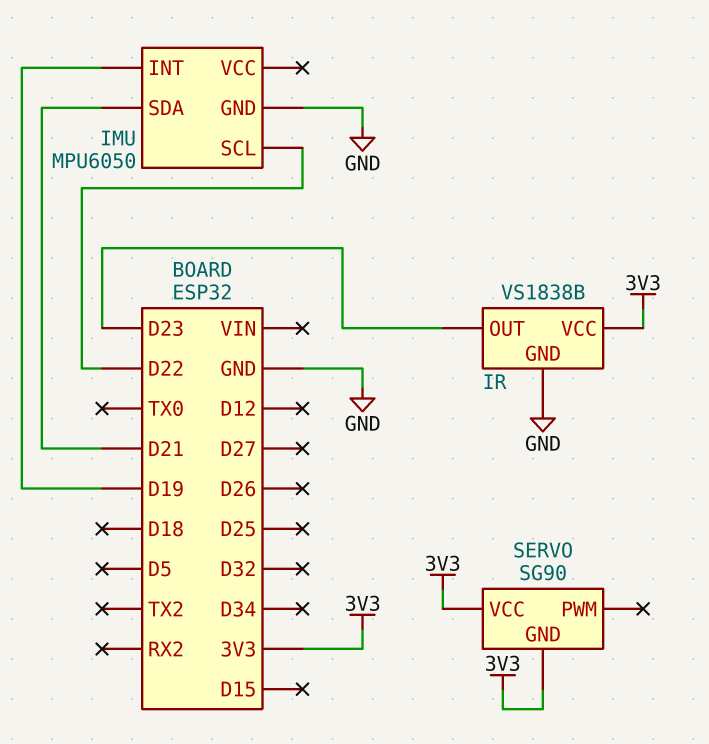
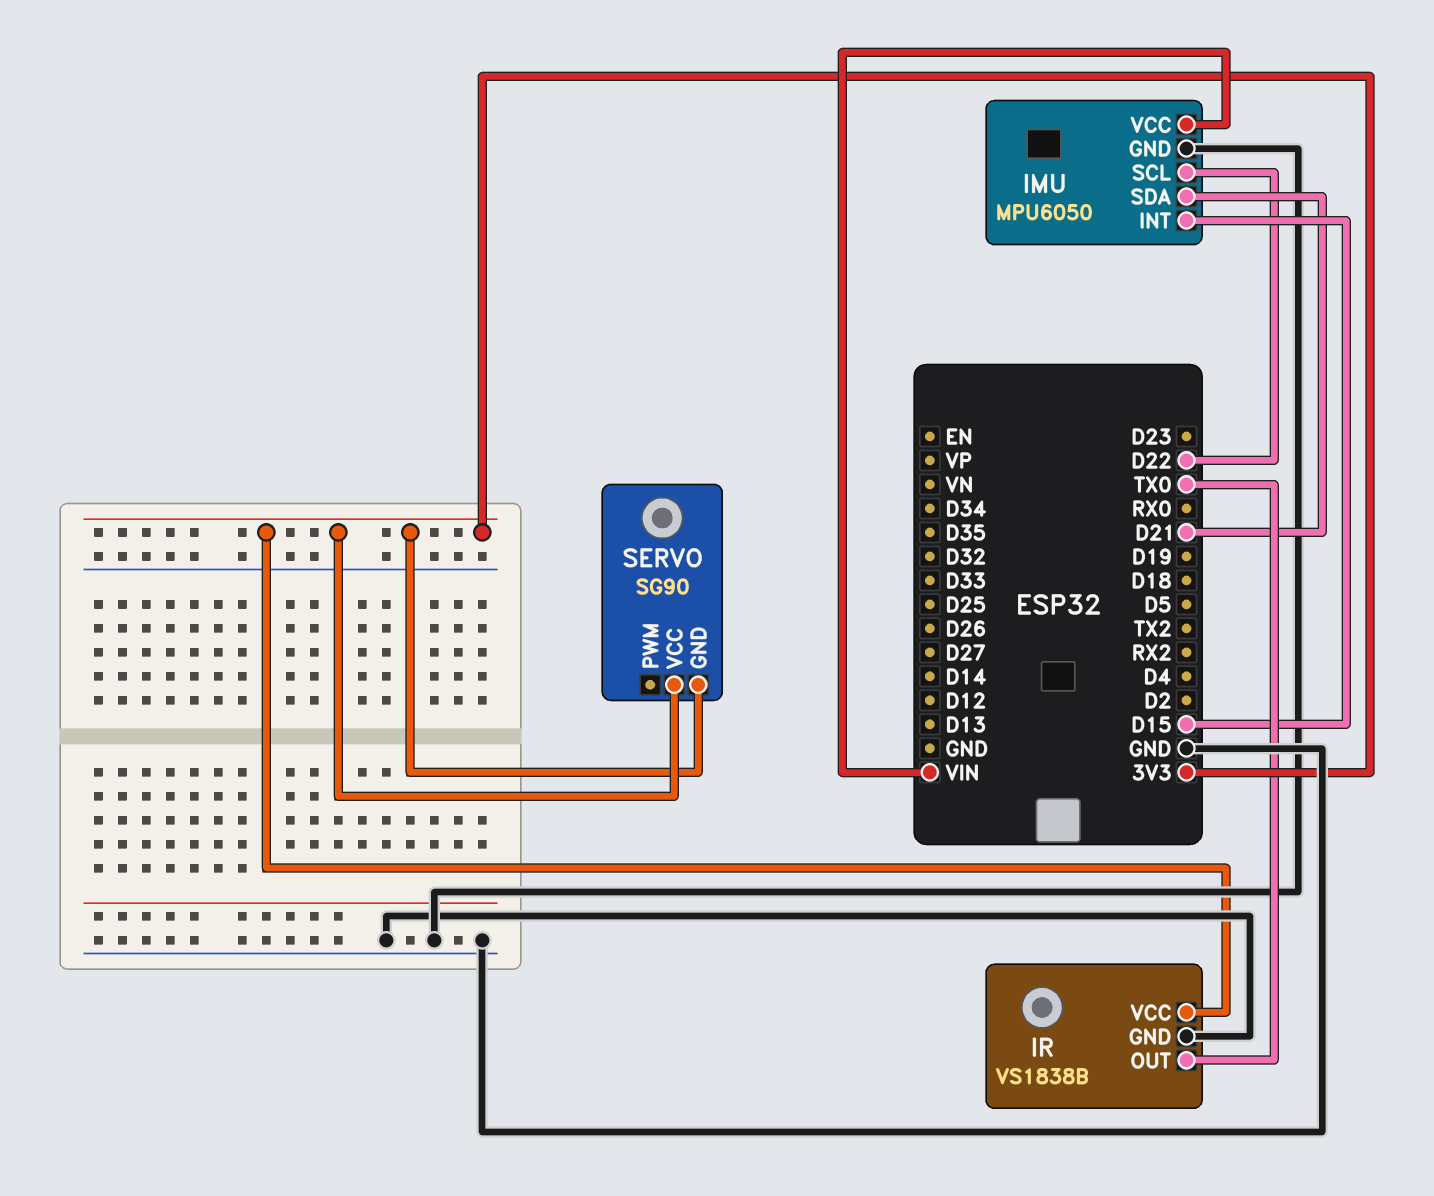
IMU pin INT: D19 -> D15
IMU pin VCC: none -> VIN
IR pin OUT: D23 -> TX0

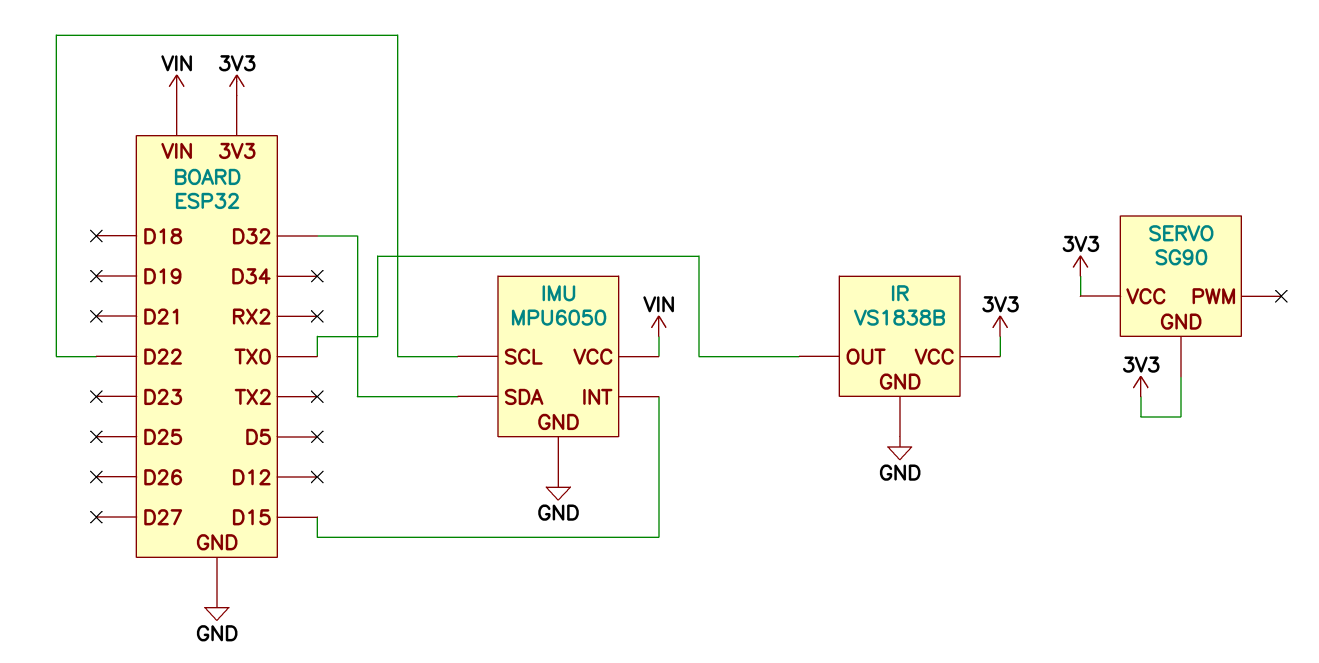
IMU pin SDA: D21 -> D32

